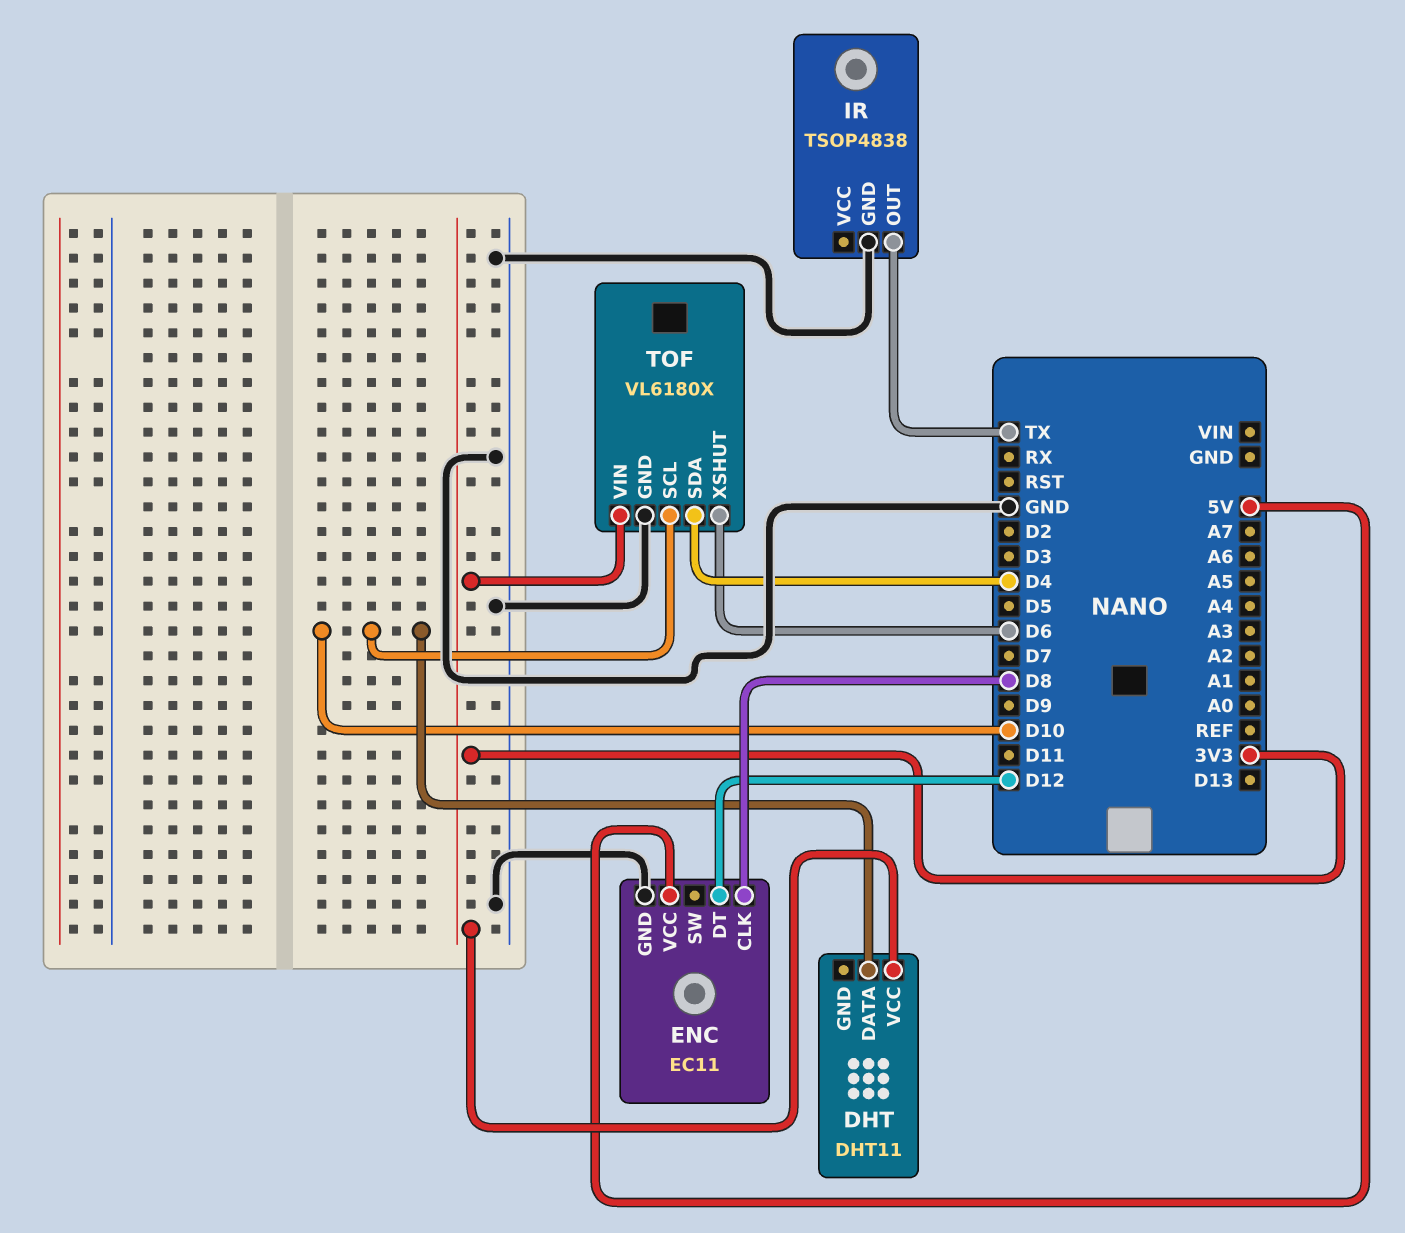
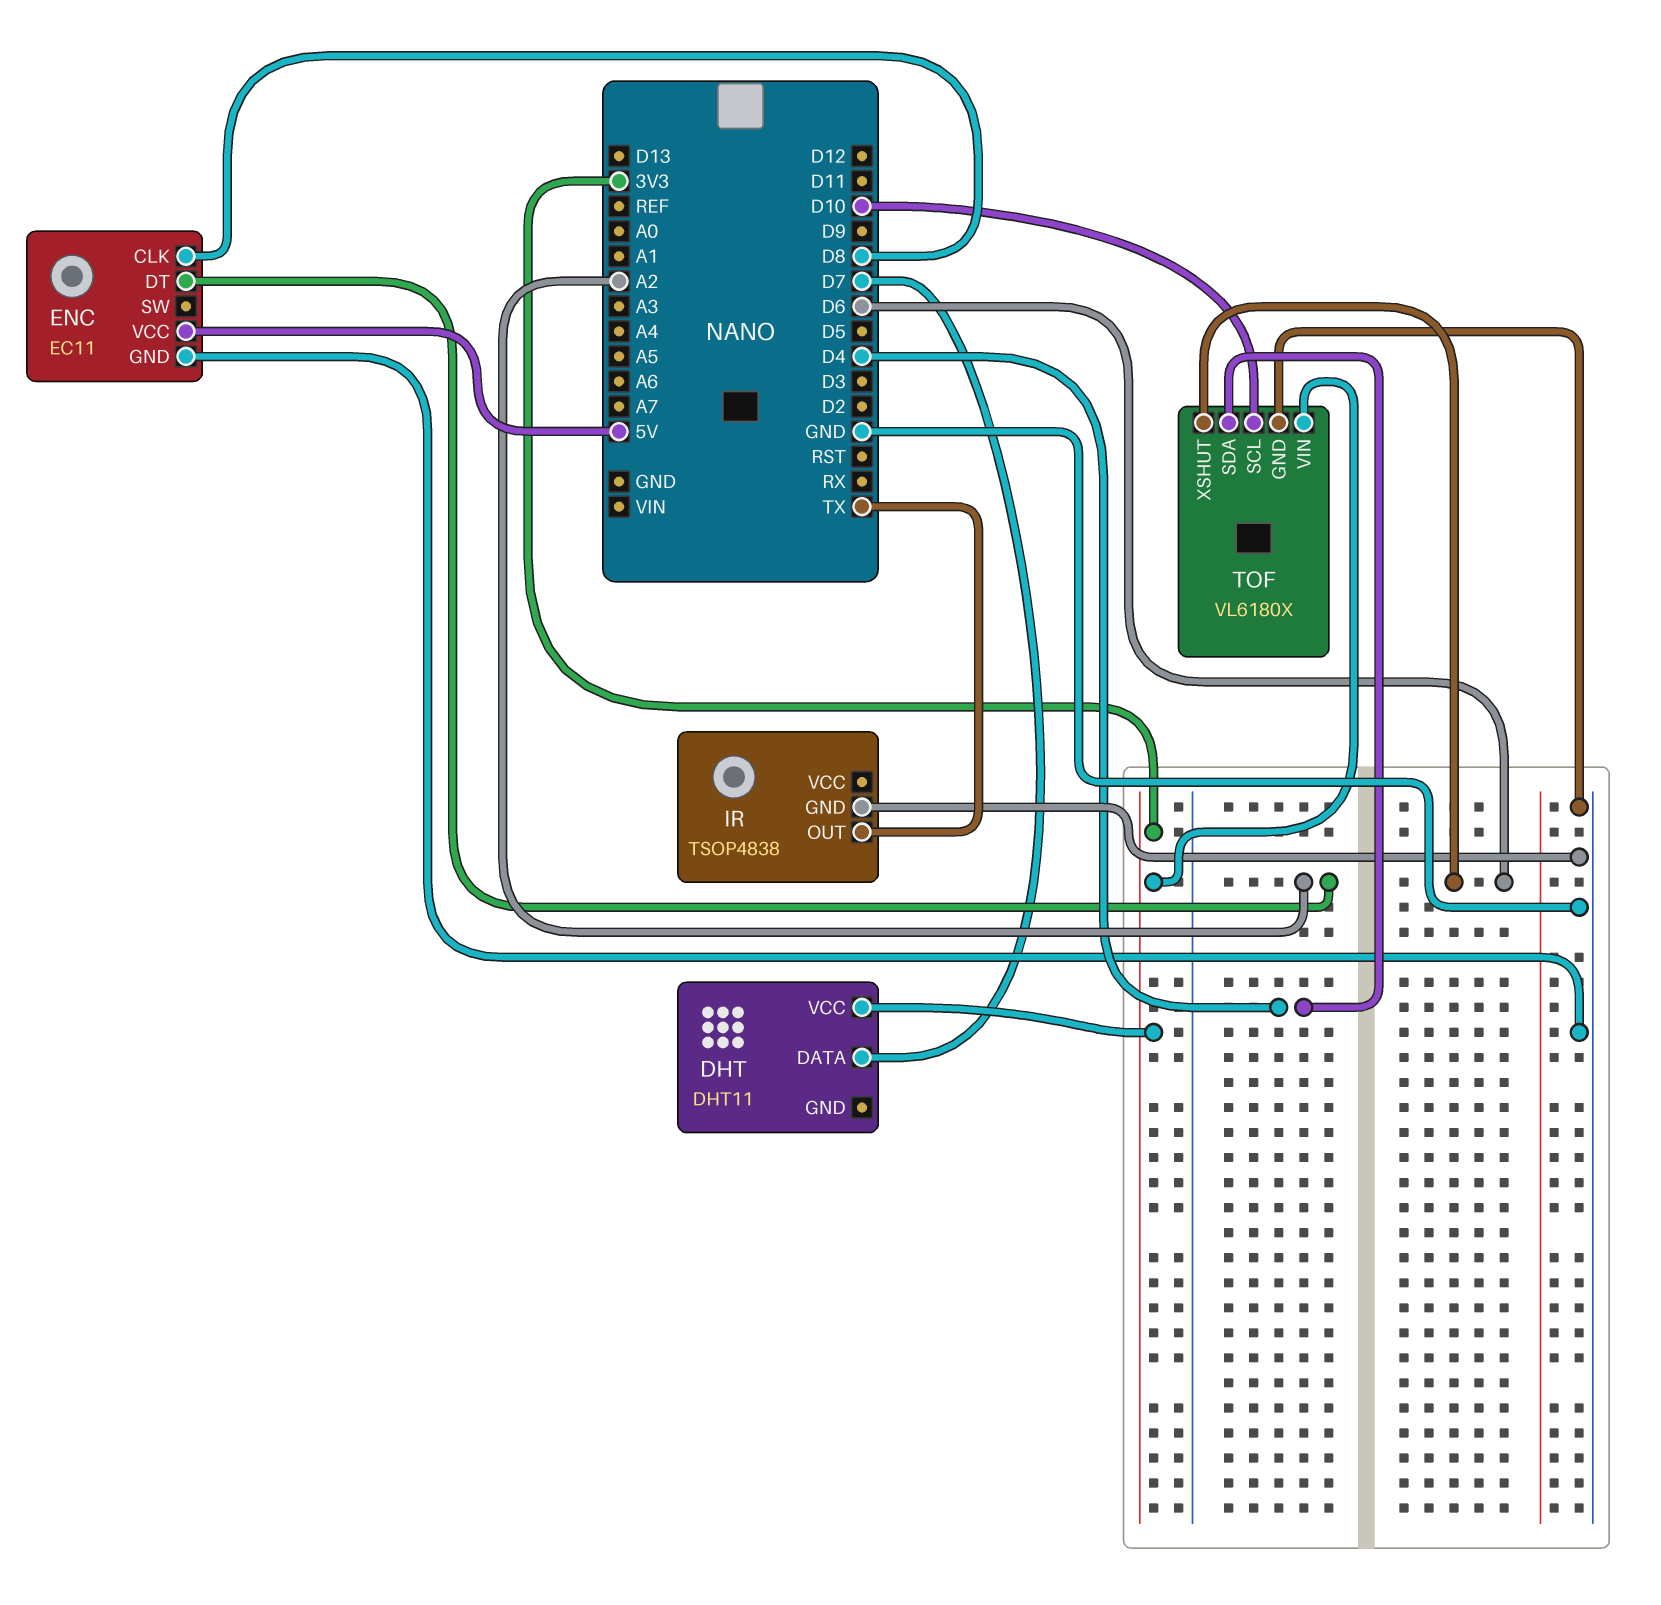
DHT pin DATA: D10 -> D7
ENC pin DT: D12 -> A2

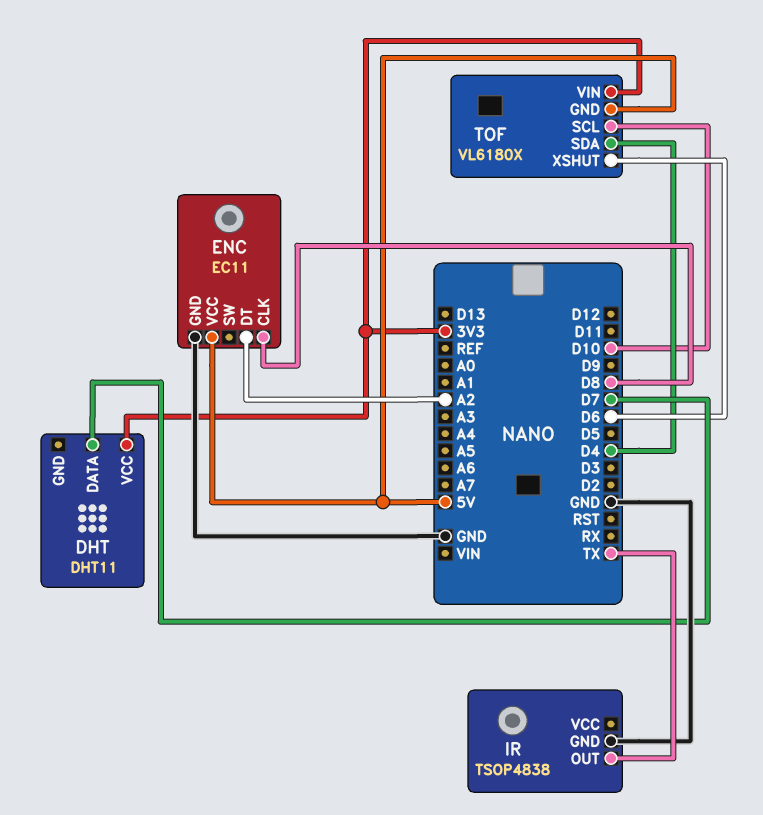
TOF pin GND: GND -> 5V

